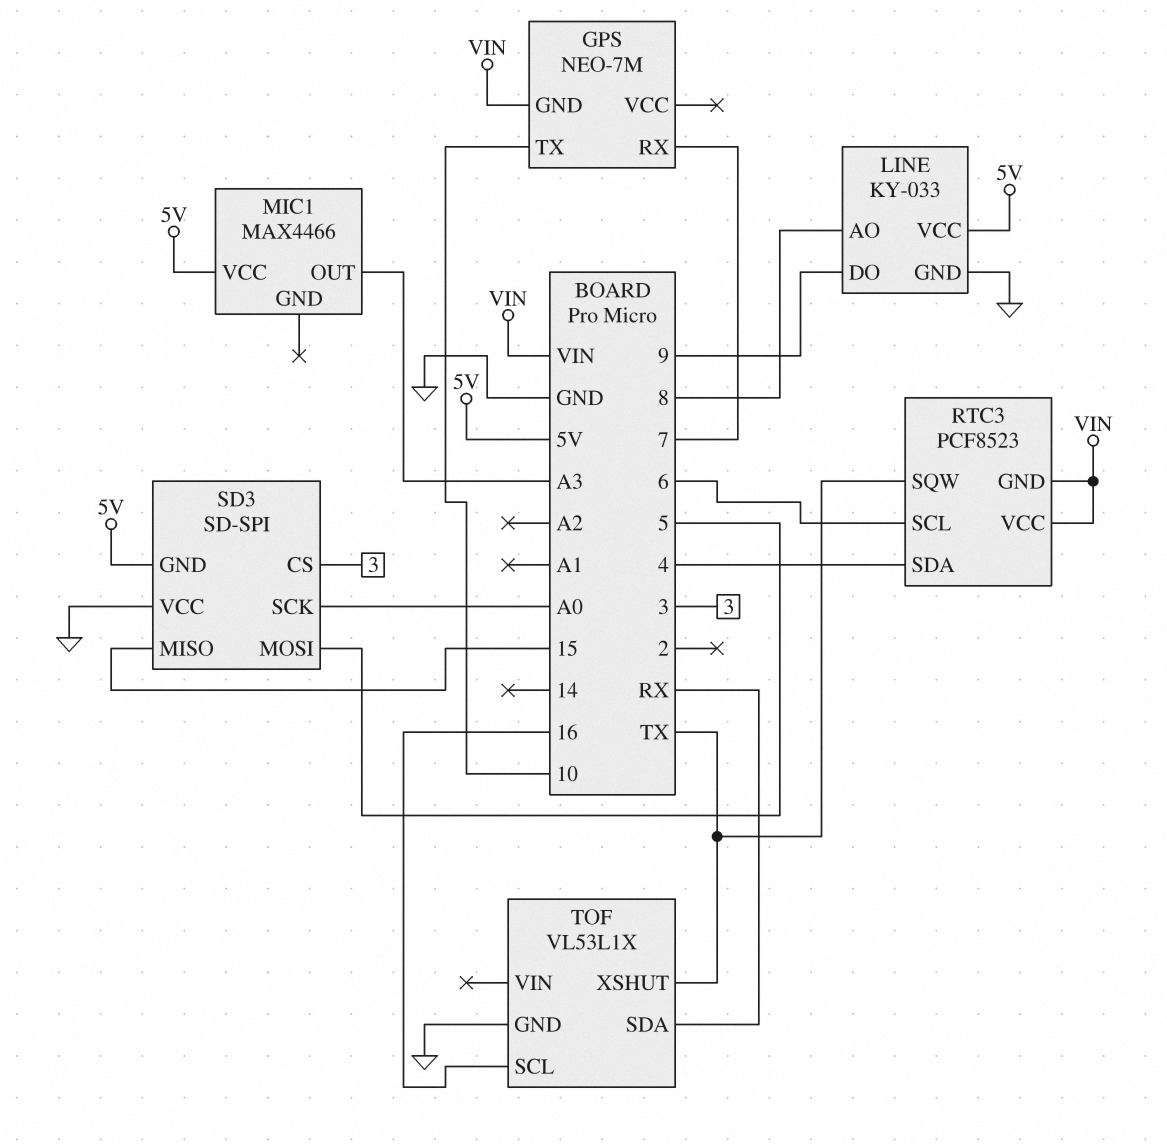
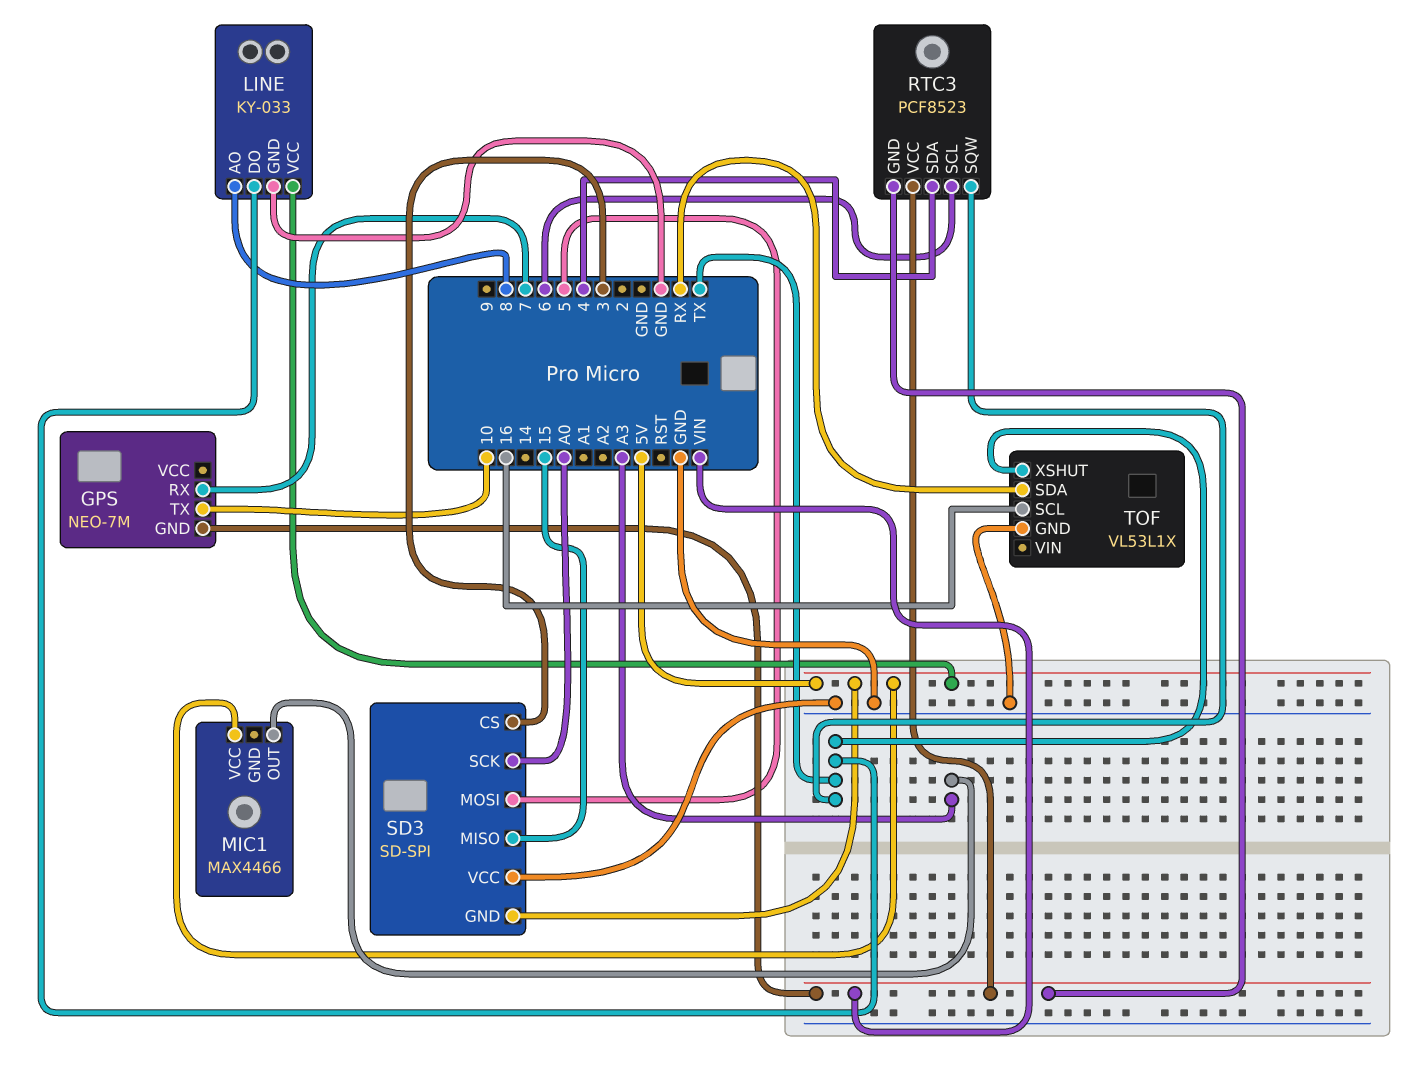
LINE pin DO: 9 -> TX

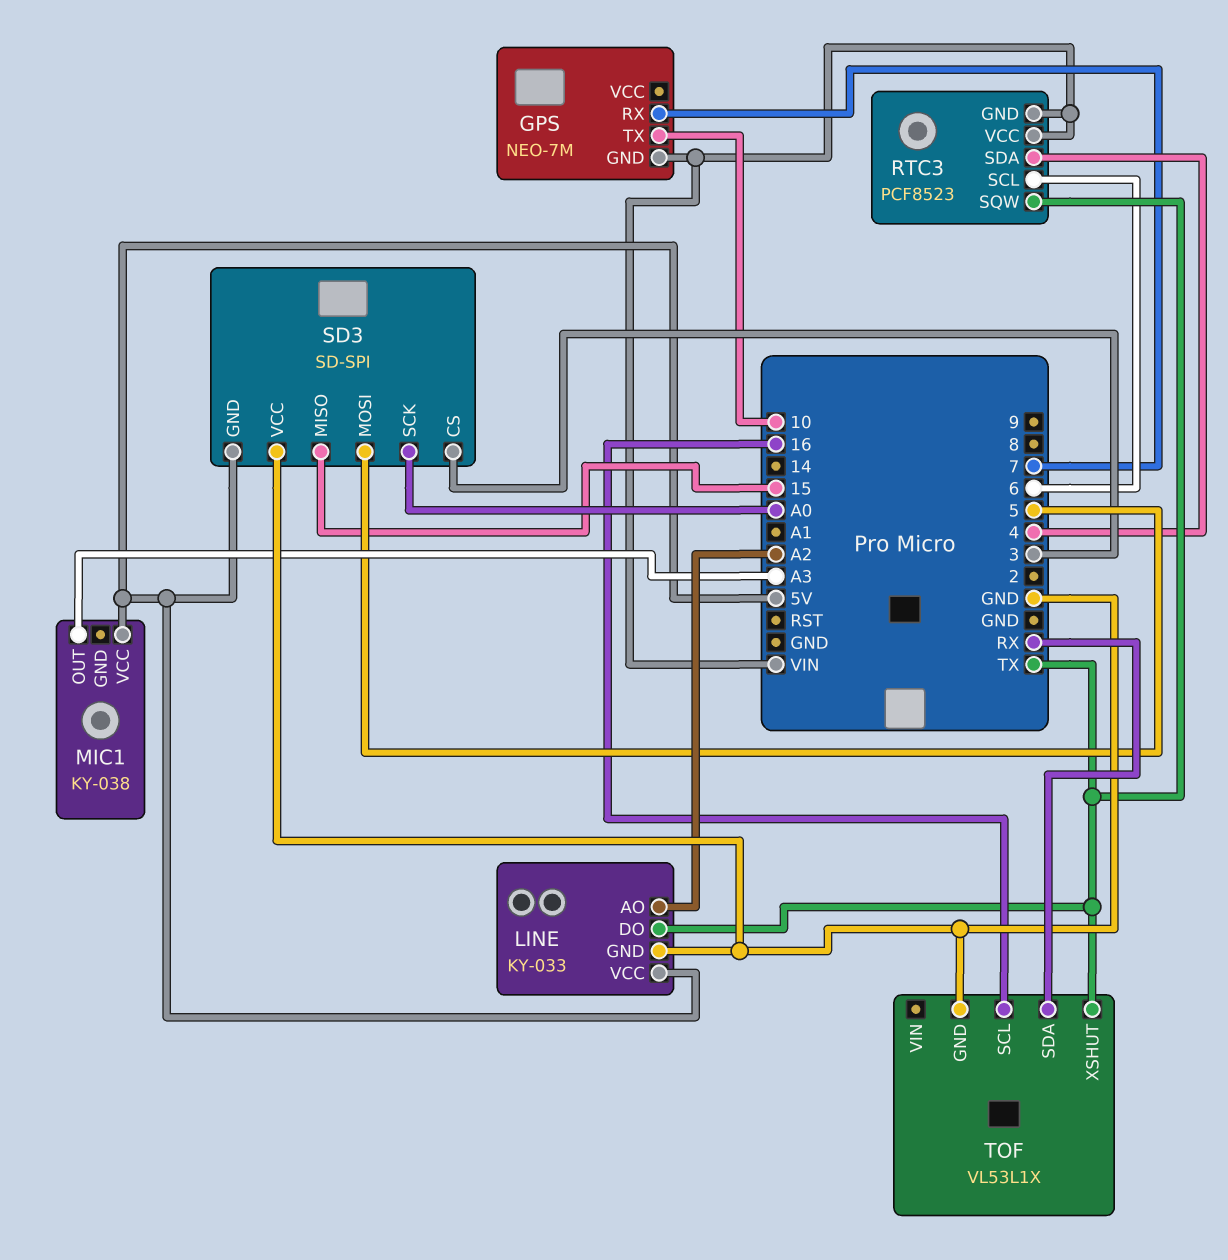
LINE pin AO: 8 -> A2
MIC1: MAX4466 -> KY-038

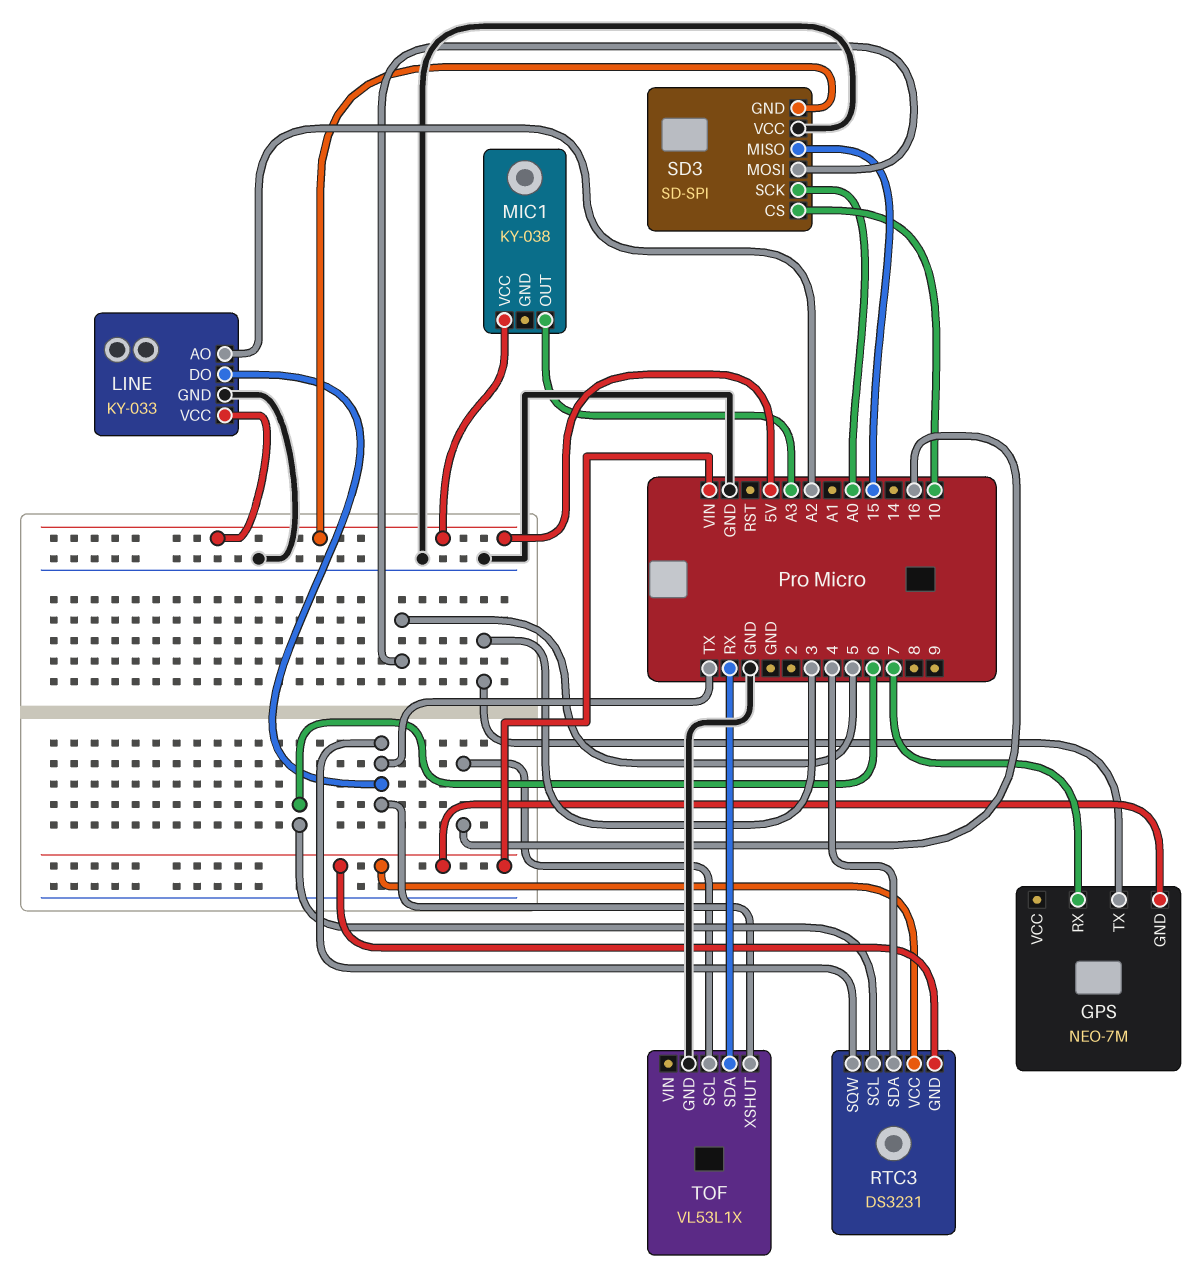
GPS pin TX: 10 -> 3
RTC3: PCF8523 -> DS3231
SD3 pin CS: 3 -> 10

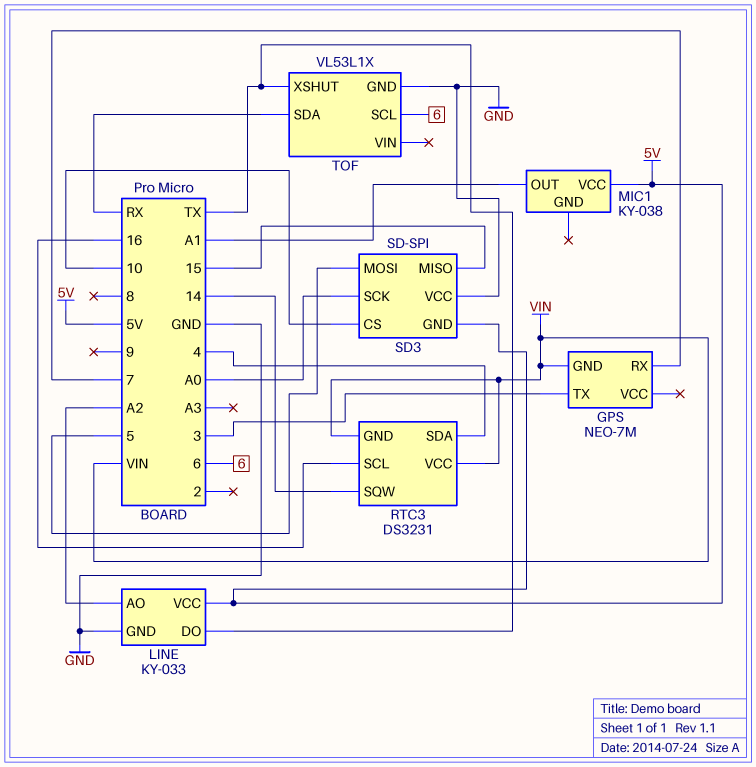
MIC1 pin OUT: A3 -> A1
RTC3 pin SCL: 6 -> 16
RTC3 pin SQW: TX -> 14
TOF pin SCL: 16 -> 6

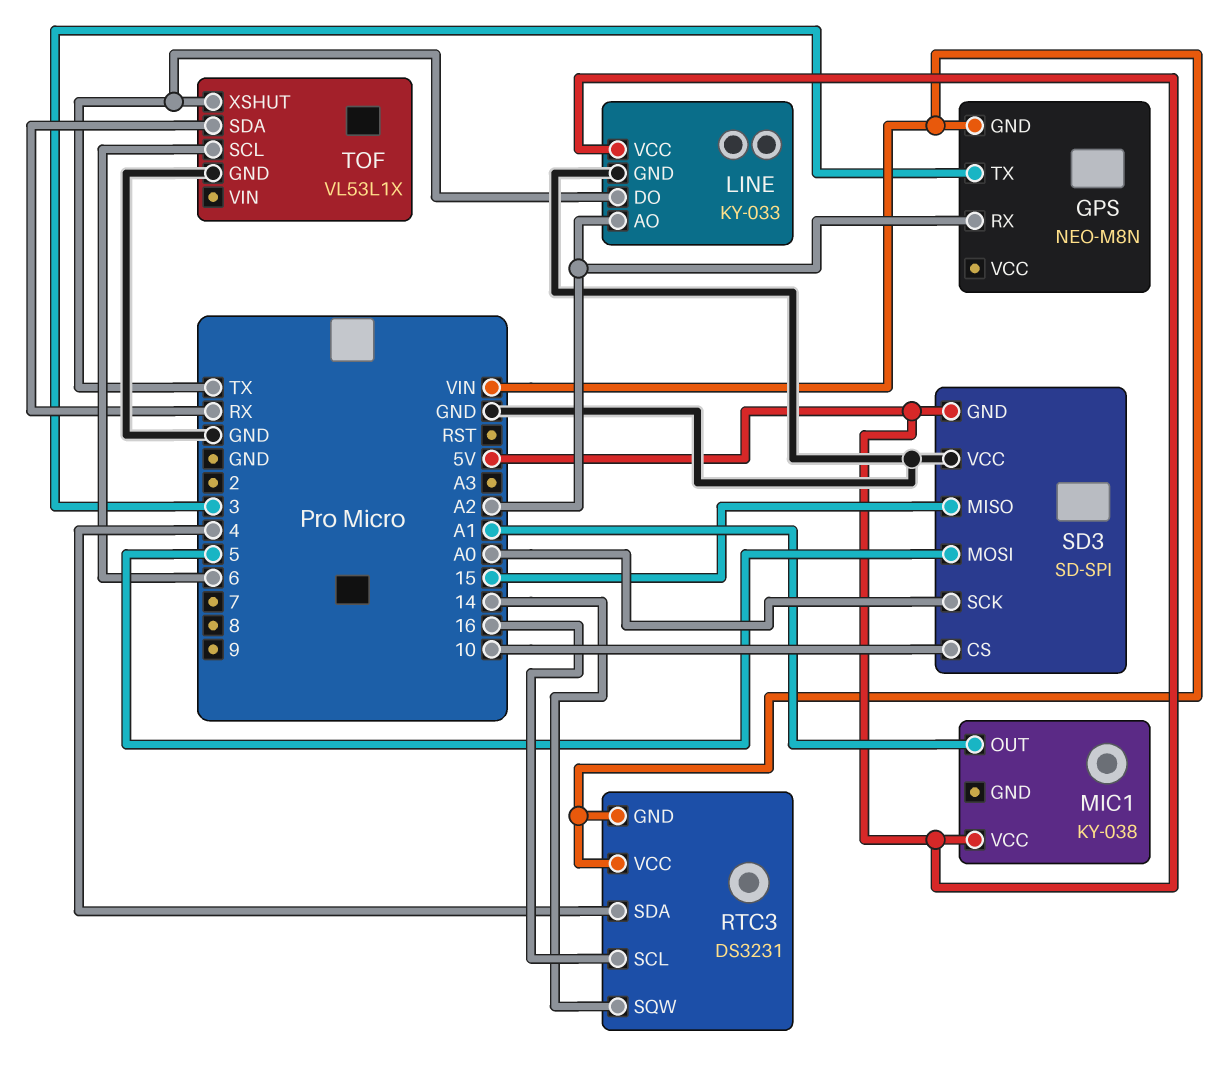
GPS: NEO-7M -> NEO-M8N
GPS pin RX: 7 -> A2

